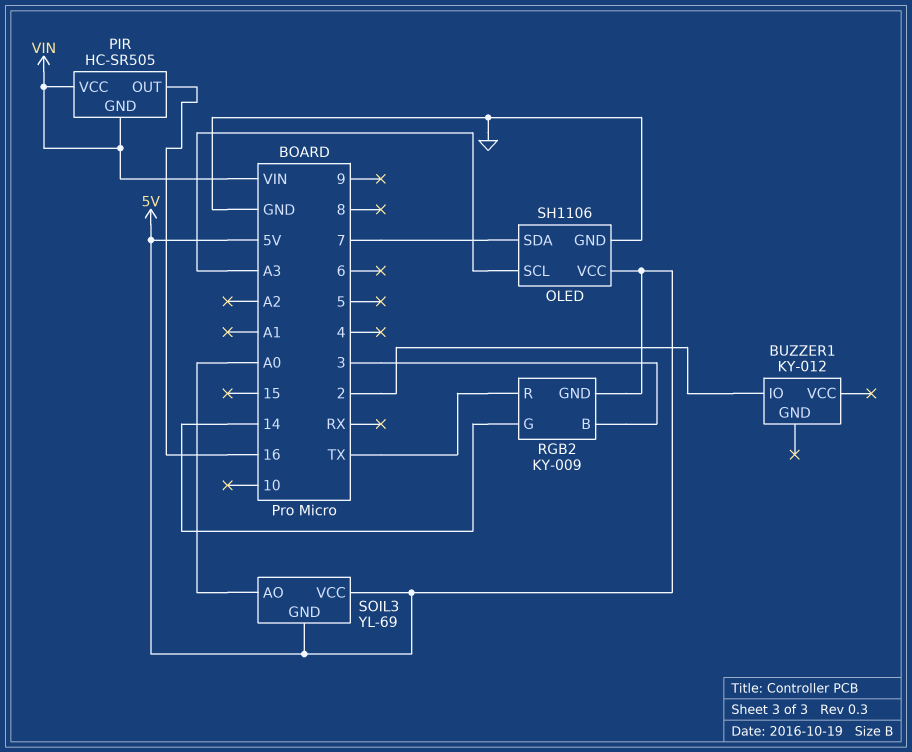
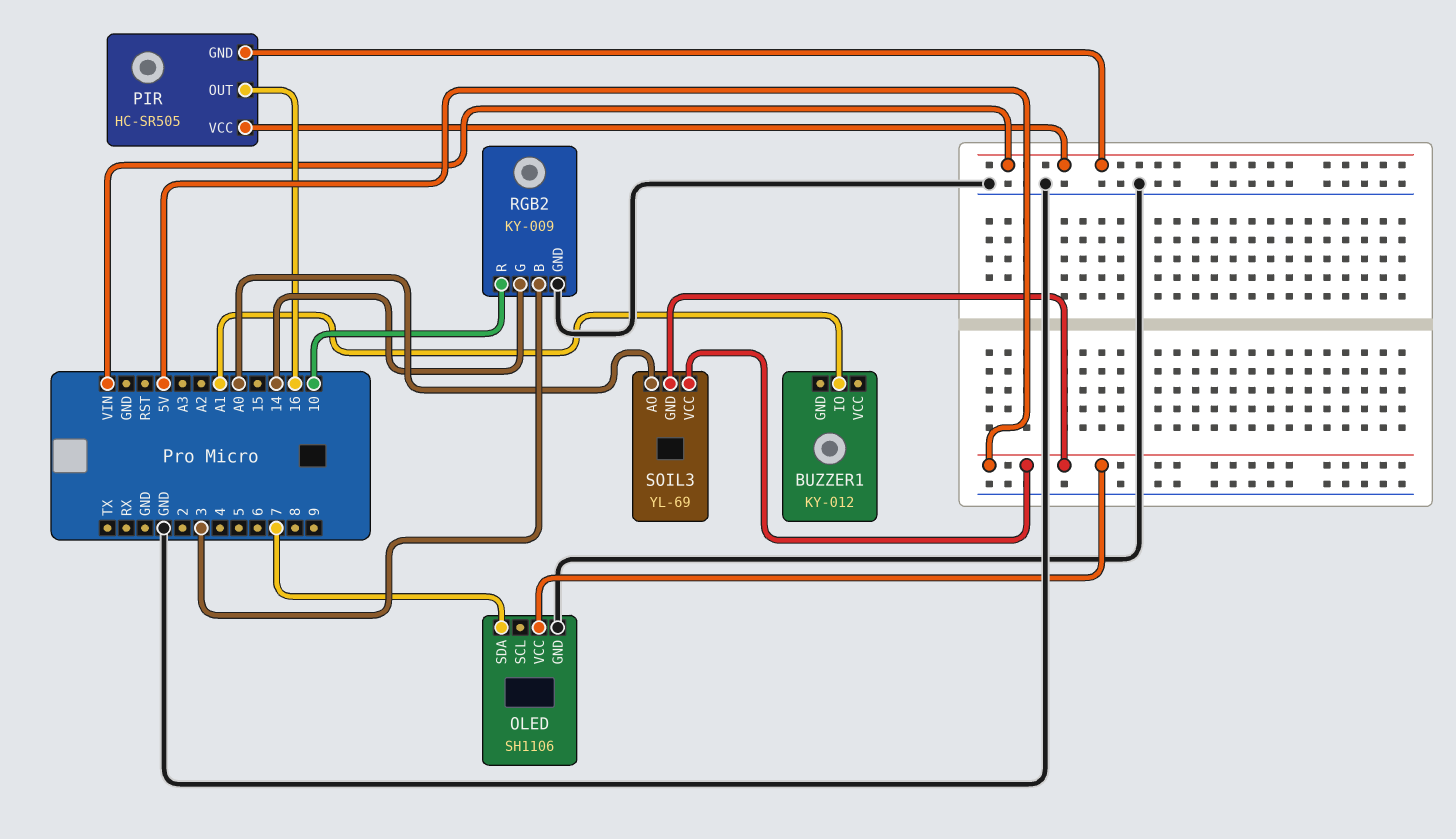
BUZZER1 pin IO: 2 -> A1
OLED pin SCL: A3 -> none
RGB2 pin GND: 5V -> GND
RGB2 pin R: TX -> 10

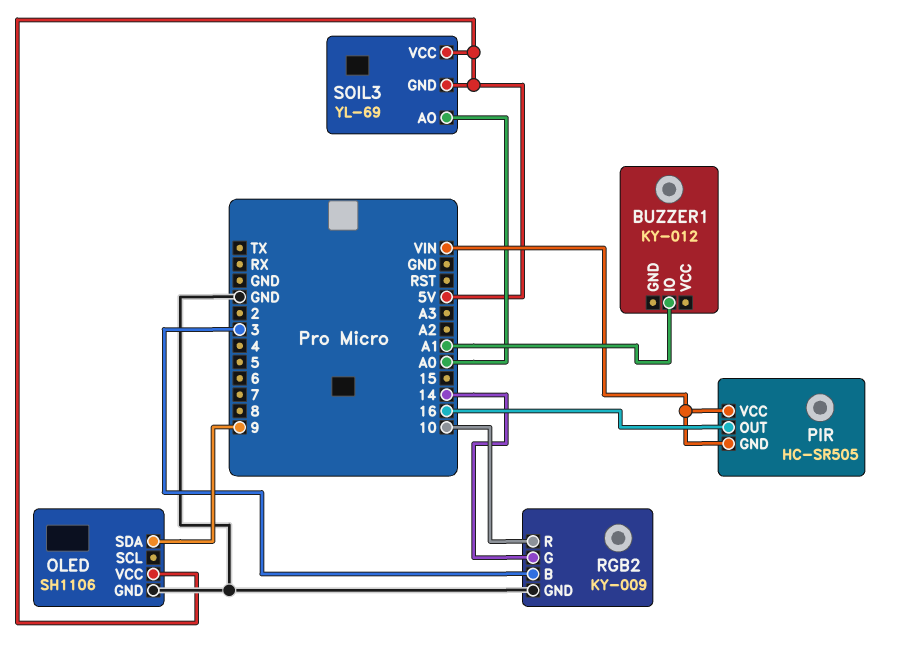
OLED pin SDA: 7 -> 9

